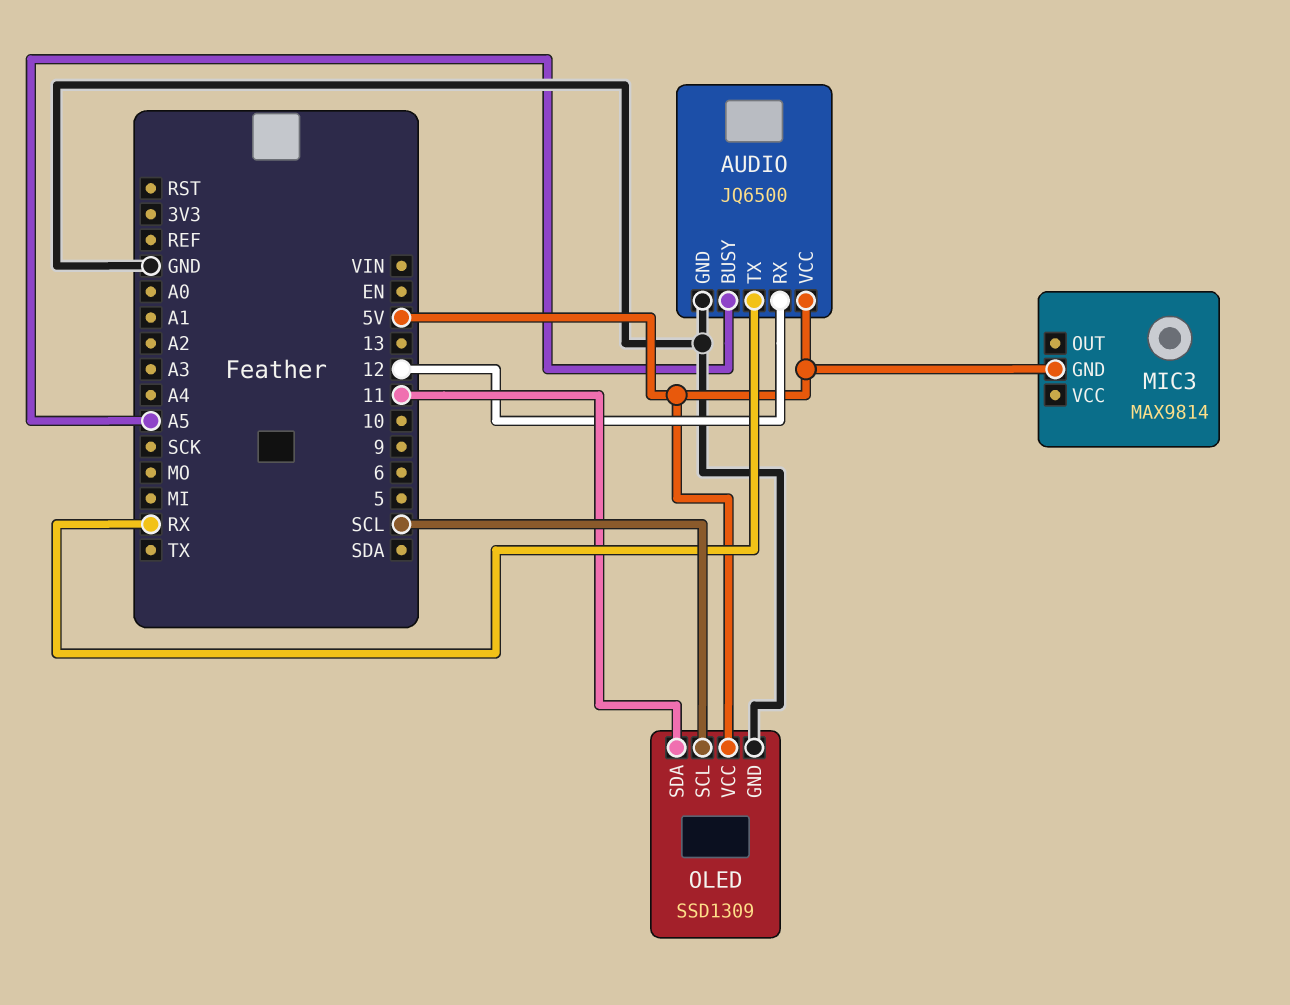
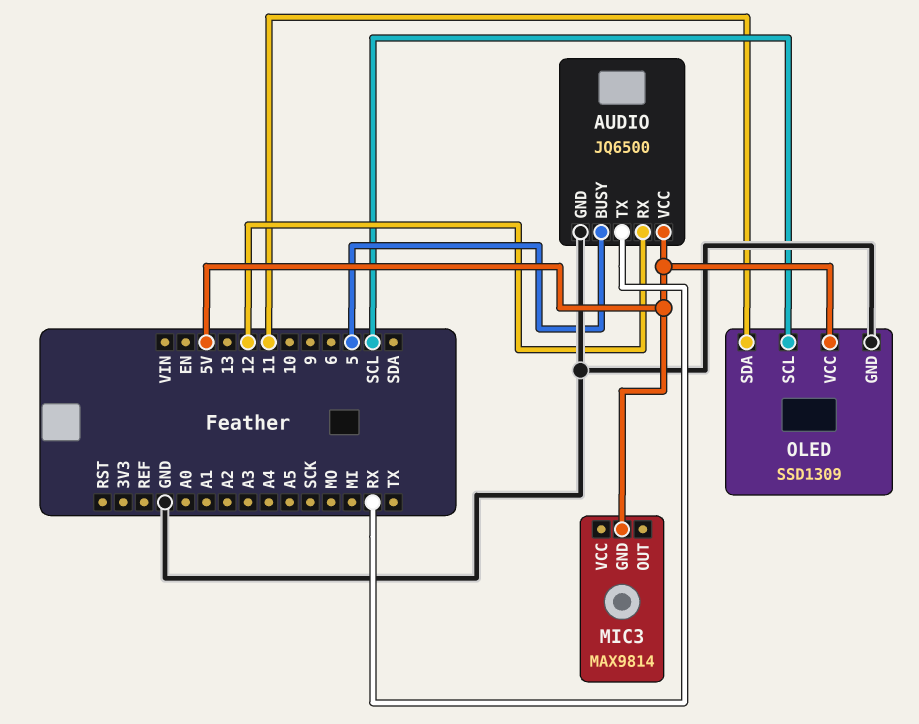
AUDIO pin BUSY: A5 -> 5

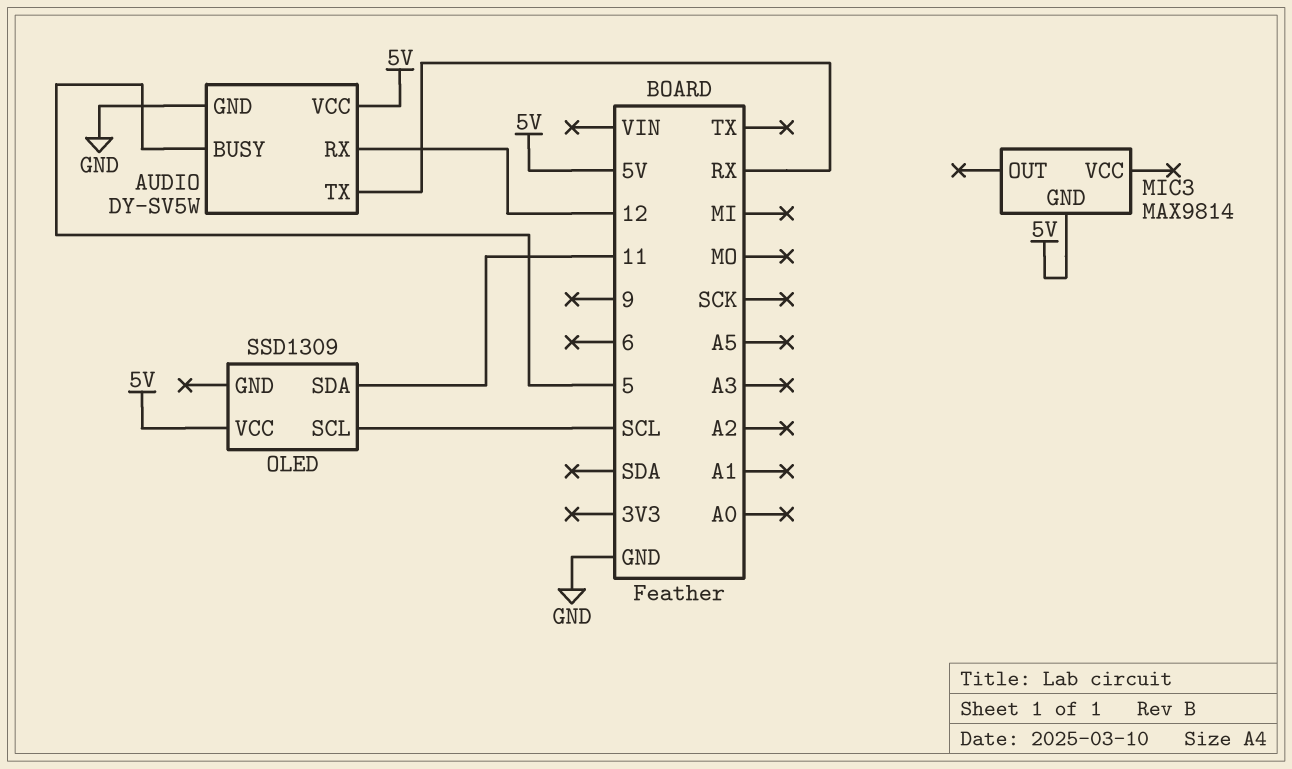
AUDIO: JQ6500 -> DY-SV5W
OLED pin GND: GND -> none

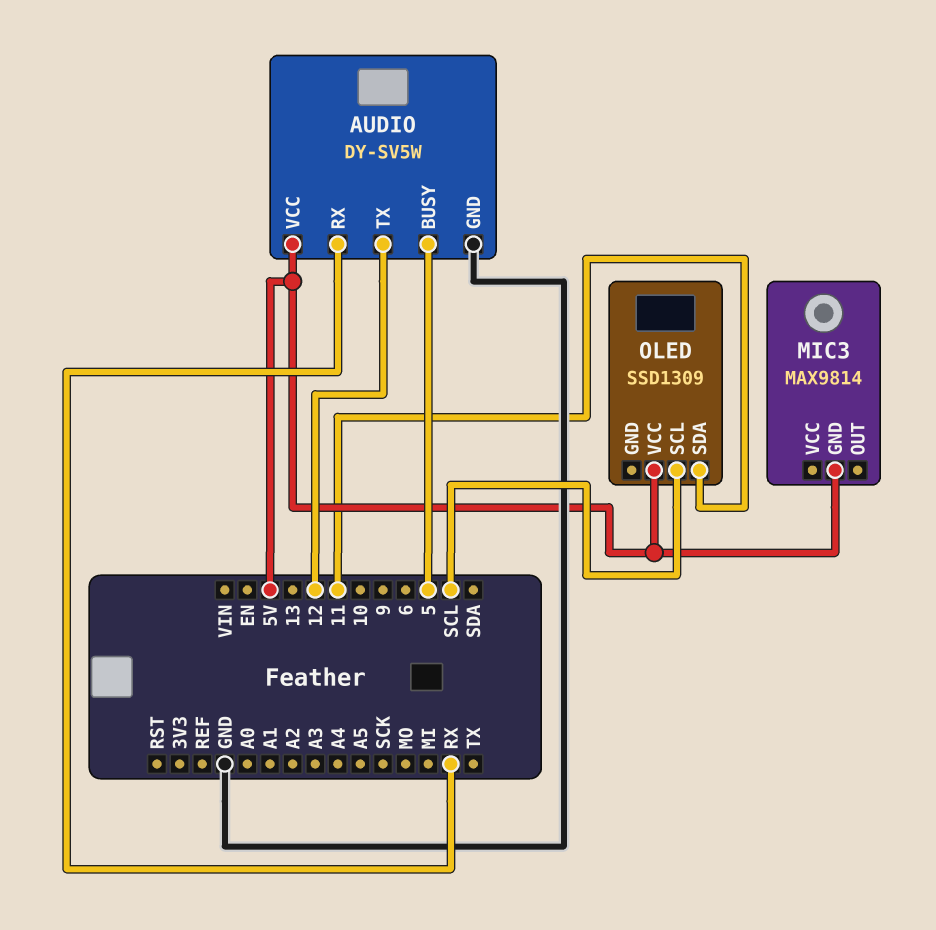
AUDIO pin RX: 12 -> RX
AUDIO pin TX: RX -> 12

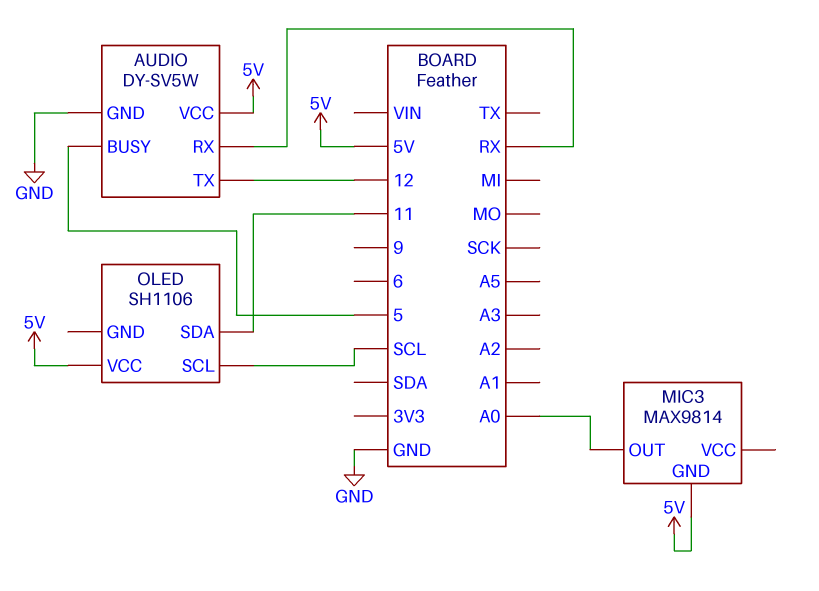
MIC3 pin OUT: none -> A0
OLED: SSD1309 -> SH1106

